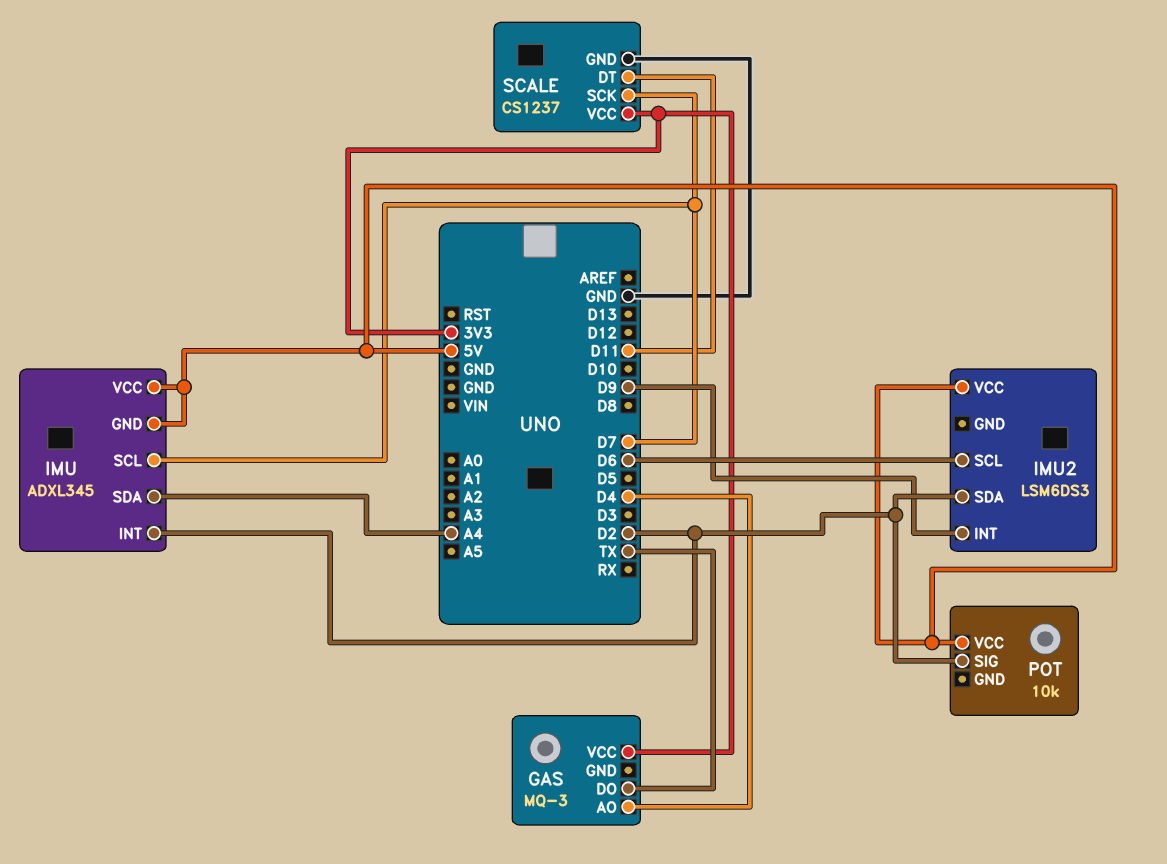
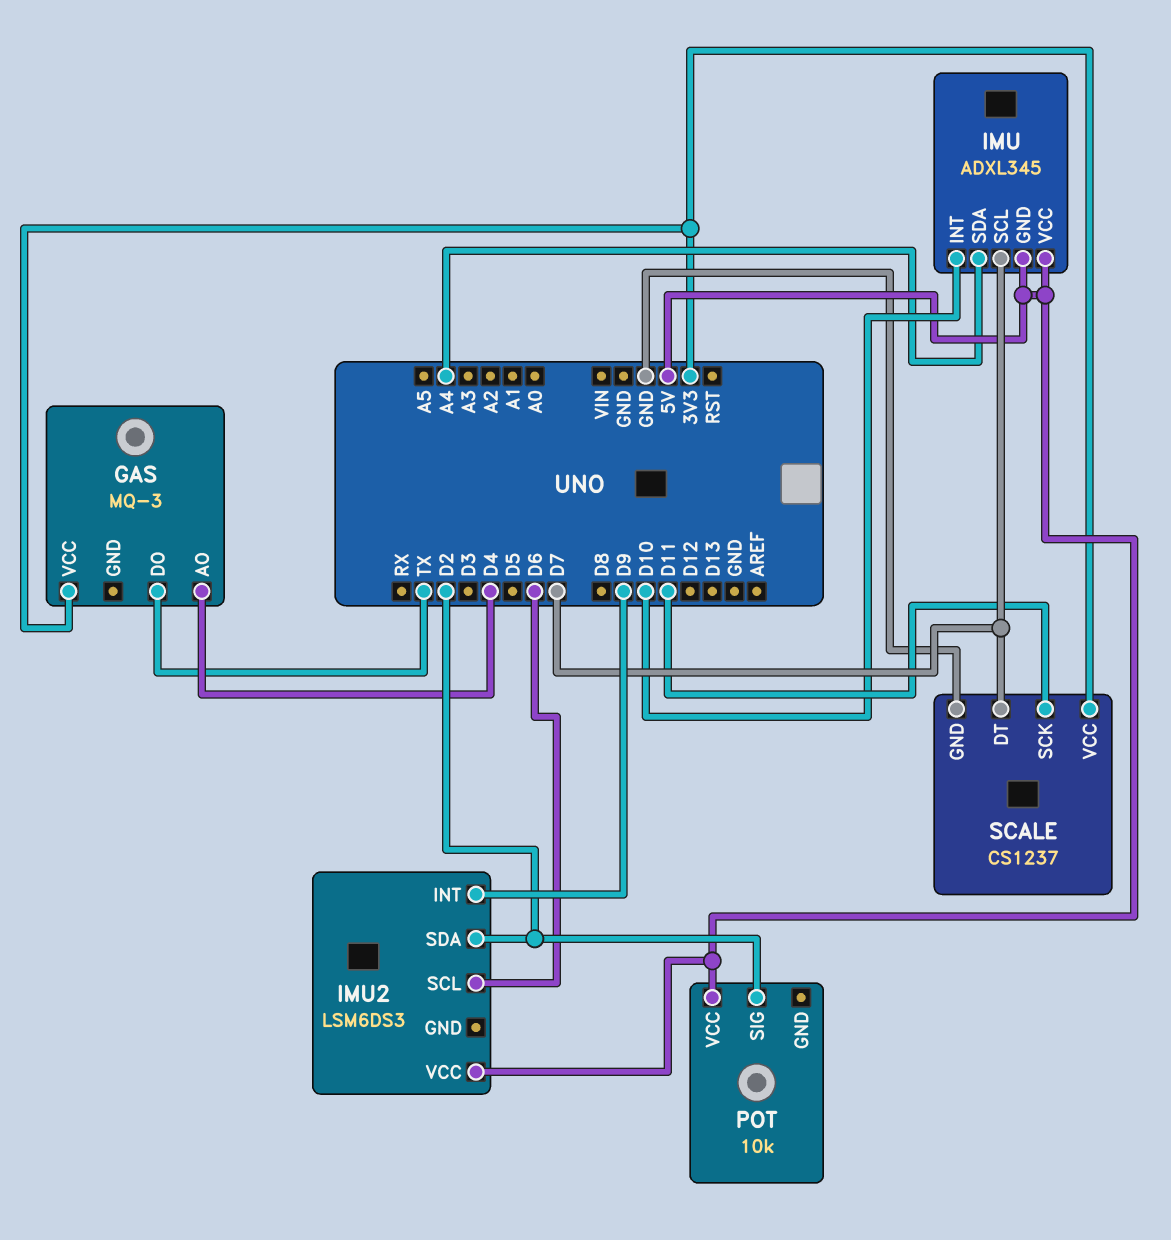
IMU pin INT: D2 -> D10
SCALE pin DT: D11 -> D7
SCALE pin SCK: D7 -> D11

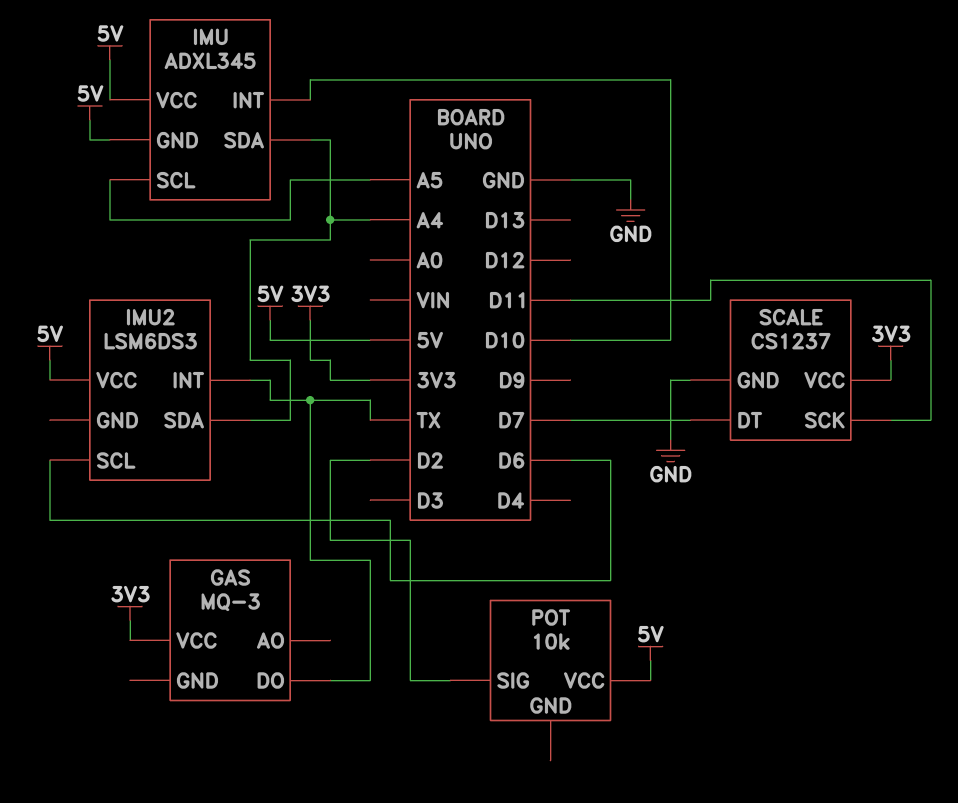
GAS pin AO: D4 -> none
IMU pin SCL: D7 -> A5
IMU2 pin INT: D9 -> TX
IMU2 pin SDA: D2 -> A4

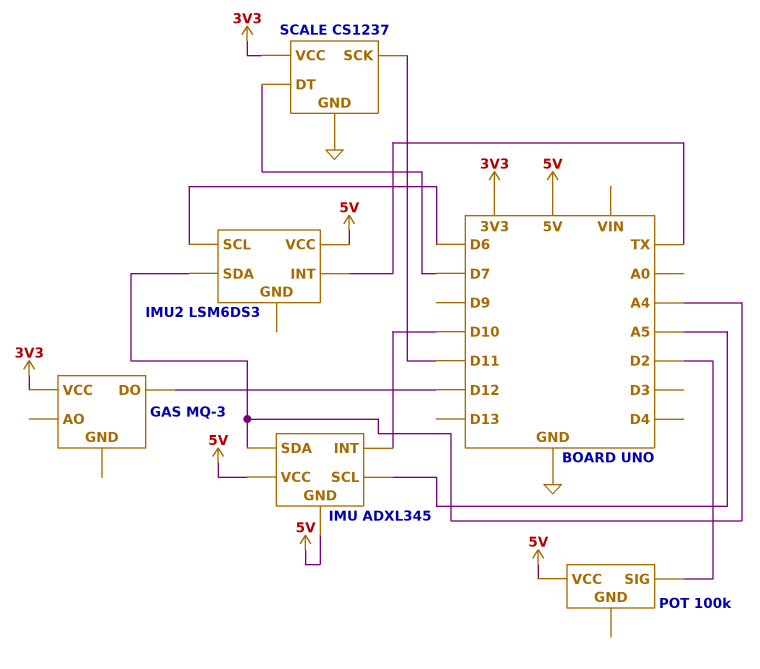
GAS pin DO: TX -> D12
POT: 10k -> 100k

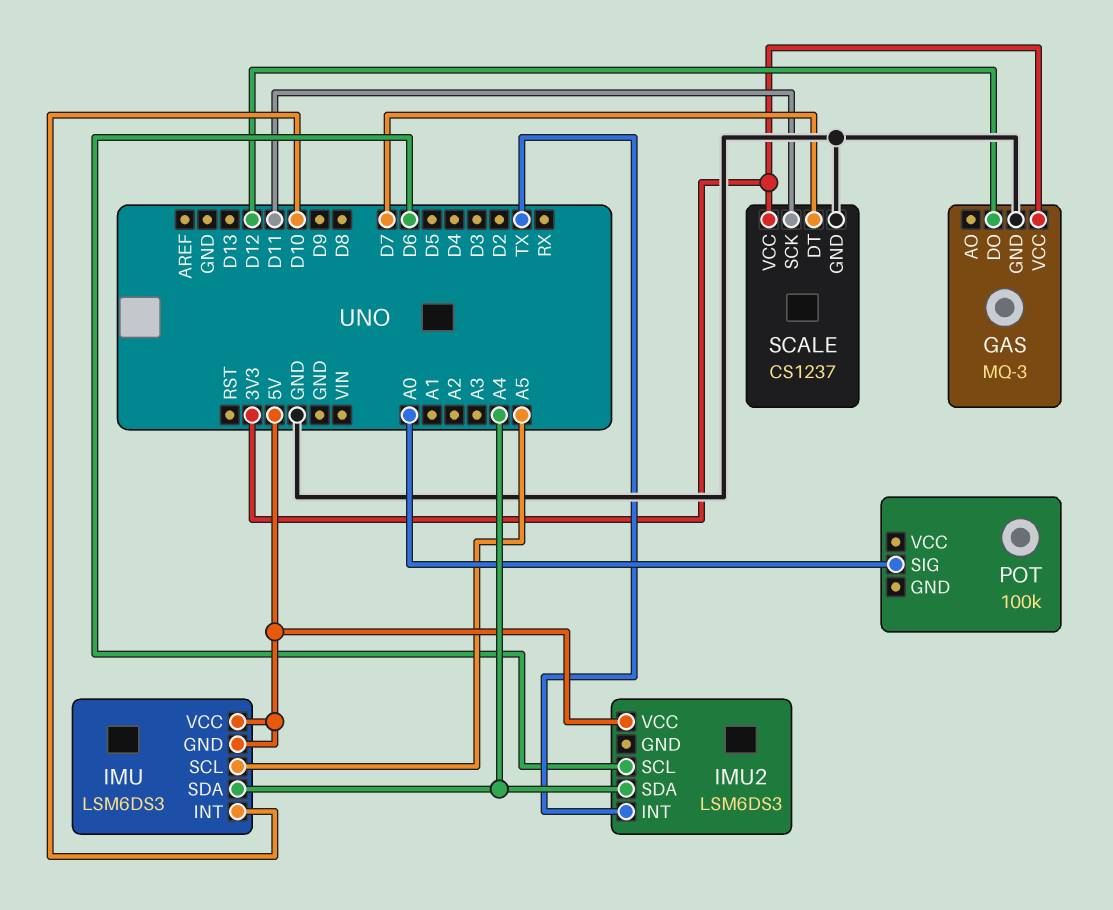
GAS pin GND: none -> GND
IMU: ADXL345 -> LSM6DS3
POT pin SIG: D2 -> A0
POT pin VCC: 5V -> none

